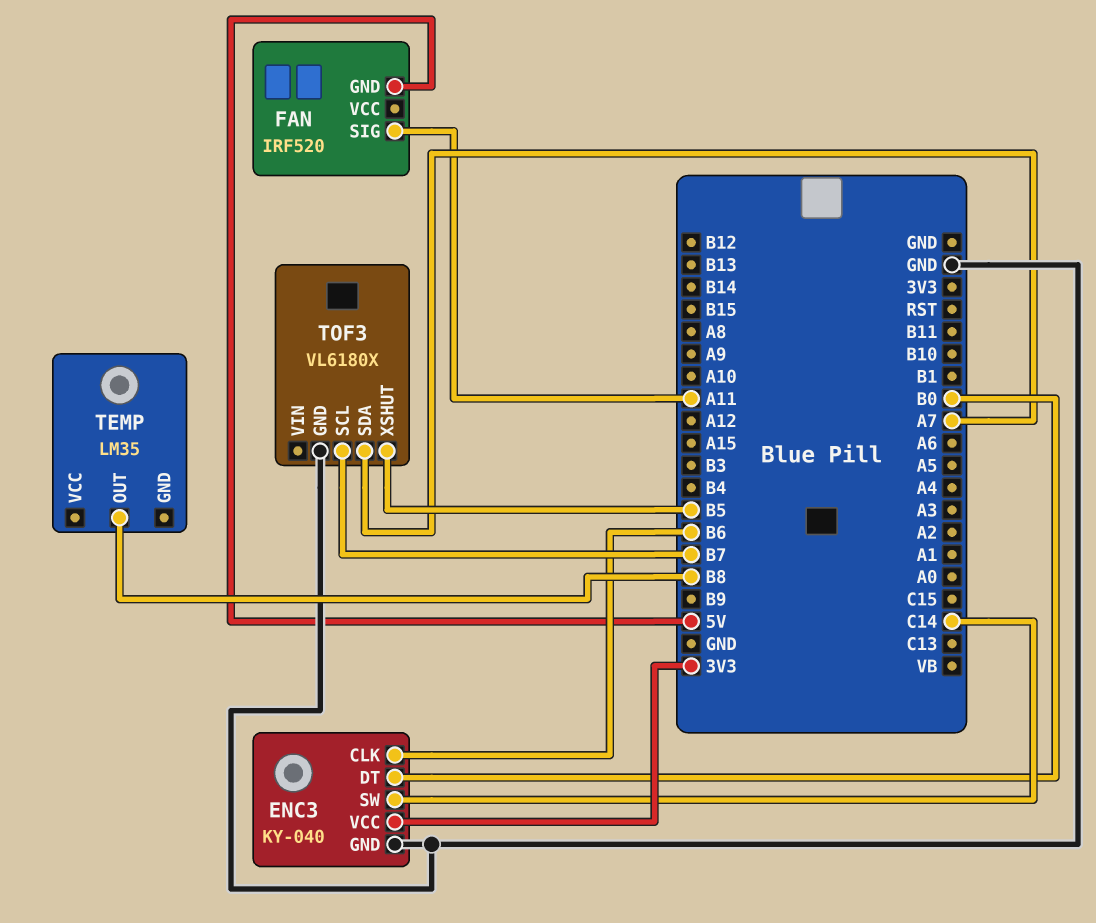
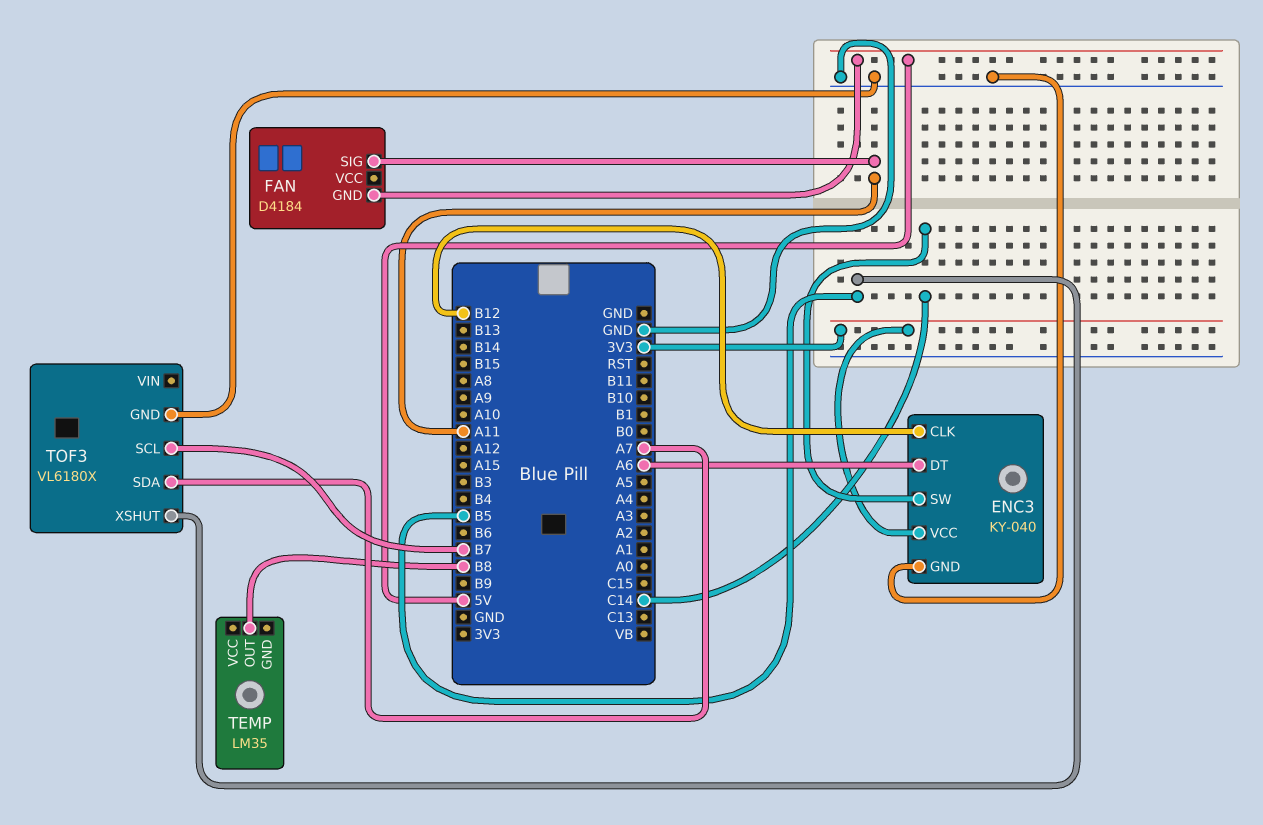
ENC3 pin CLK: B6 -> B12
ENC3 pin DT: B0 -> A6
FAN: IRF520 -> D4184

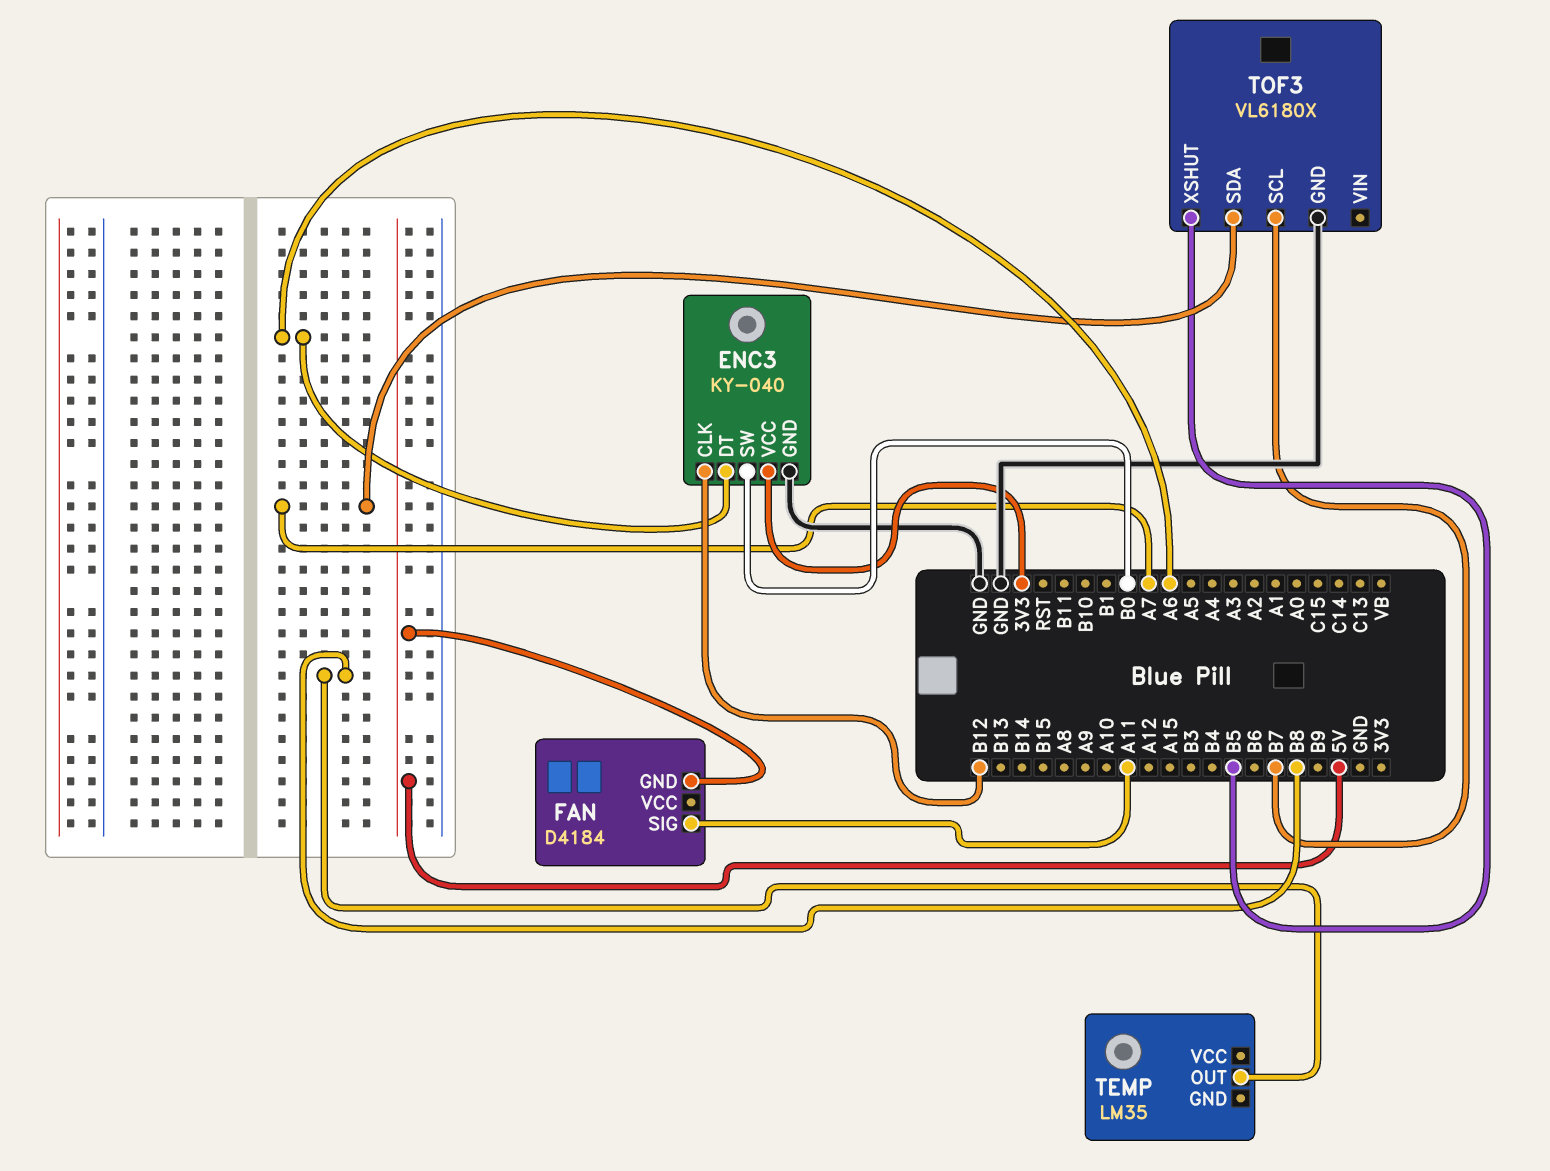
ENC3 pin SW: C14 -> B0

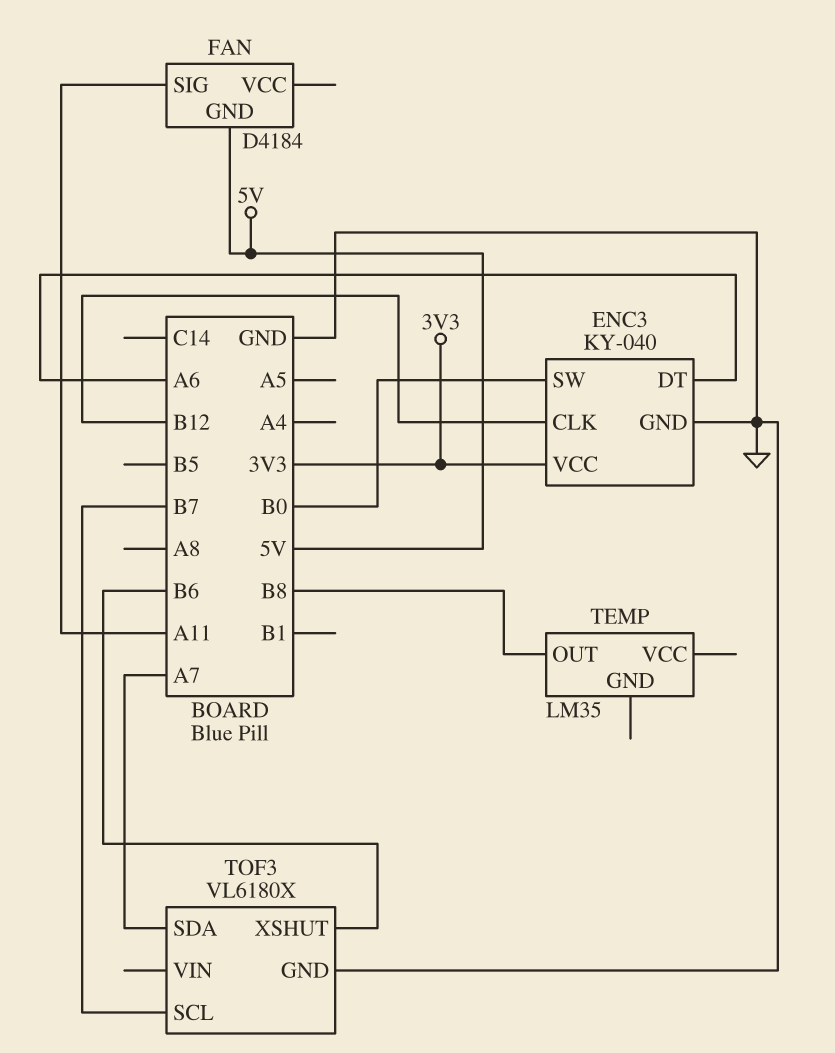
TOF3 pin XSHUT: B5 -> B6

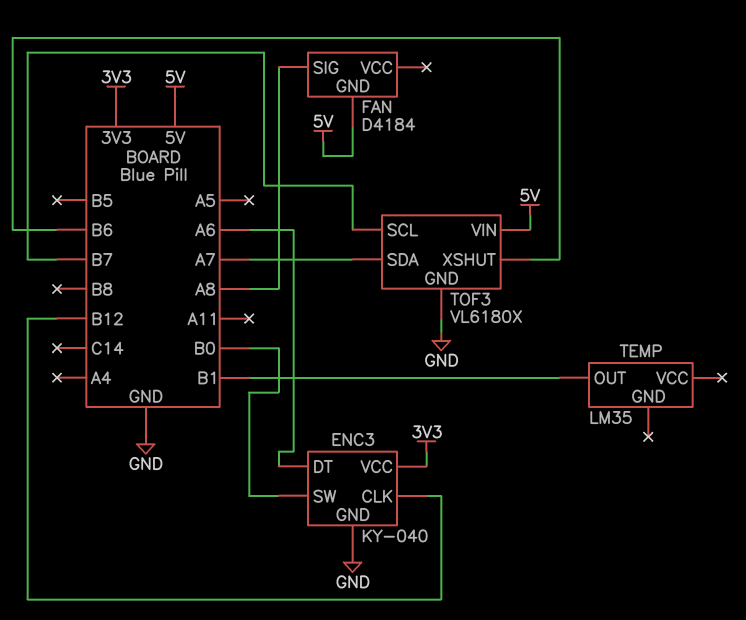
FAN pin SIG: A11 -> A8
TEMP pin OUT: B8 -> B1
TOF3 pin VIN: none -> 5V

